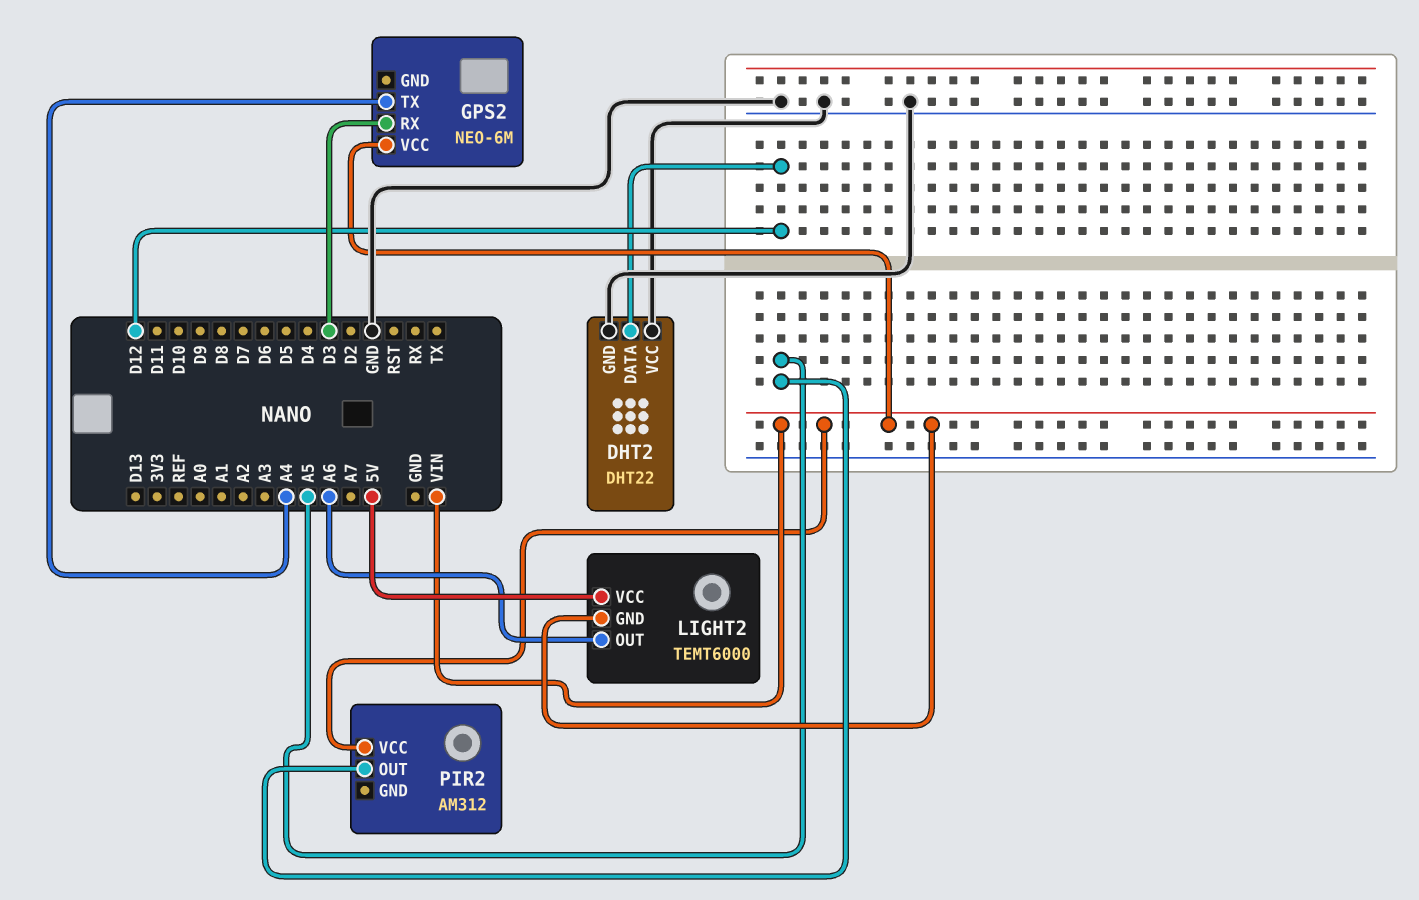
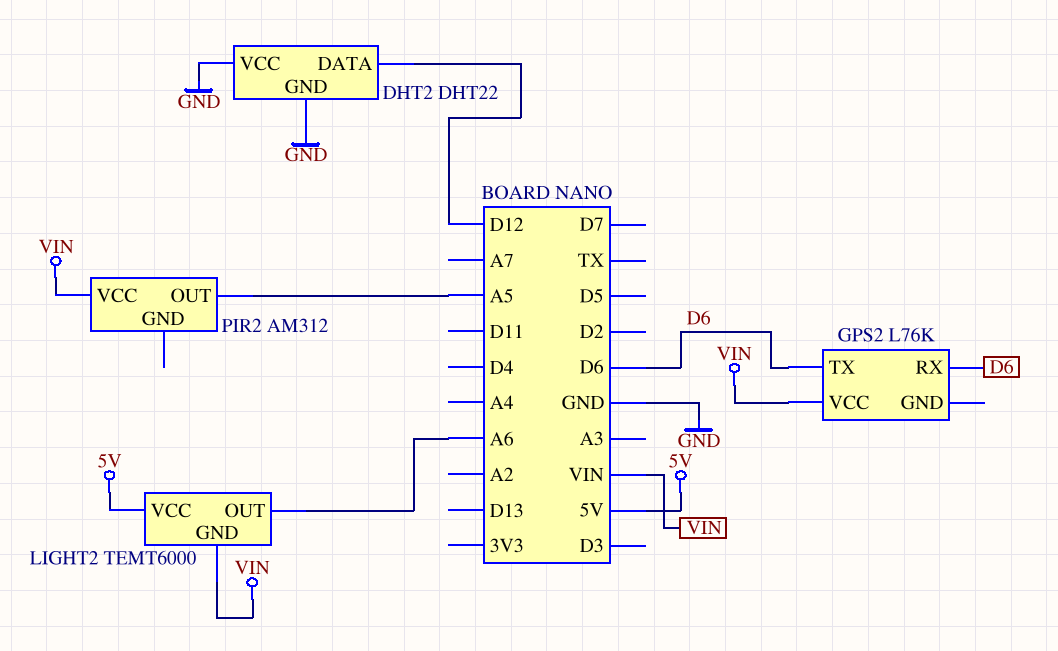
GPS2: NEO-6M -> L76K
GPS2 pin RX: D3 -> D6
GPS2 pin TX: A4 -> D6

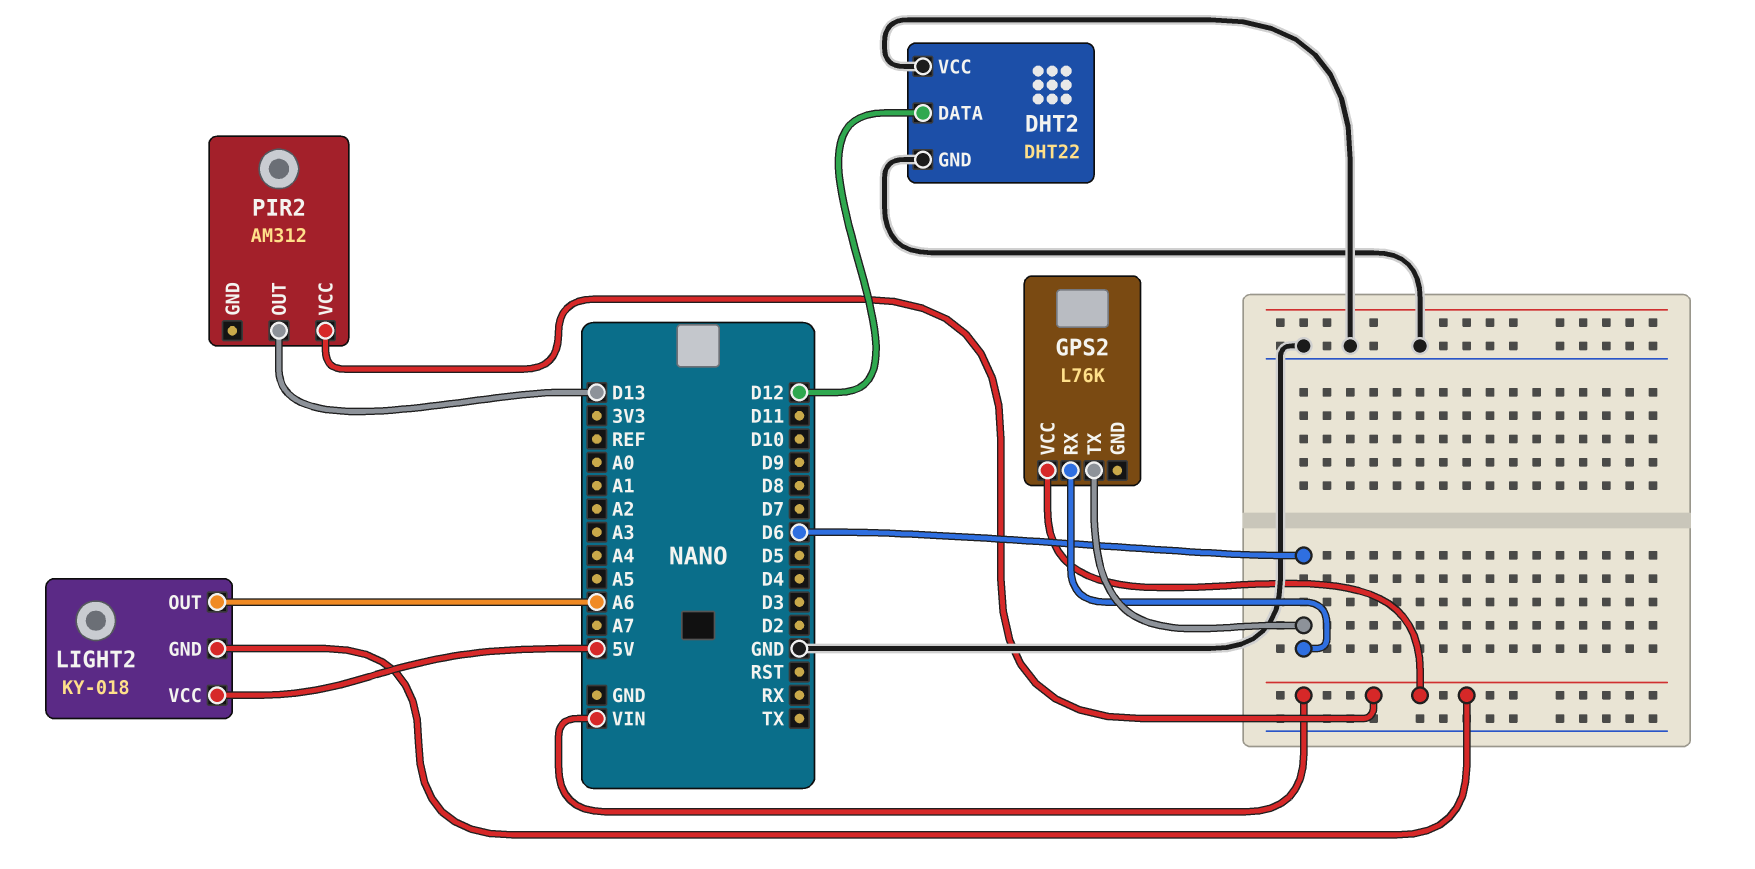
LIGHT2: TEMT6000 -> KY-018
PIR2 pin OUT: A5 -> D13

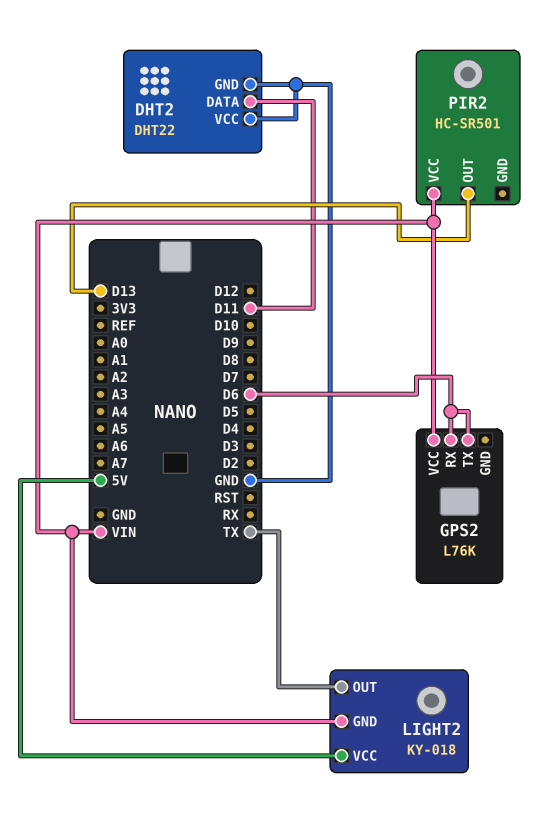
DHT2 pin DATA: D12 -> D11
LIGHT2 pin OUT: A6 -> TX
PIR2: AM312 -> HC-SR501

